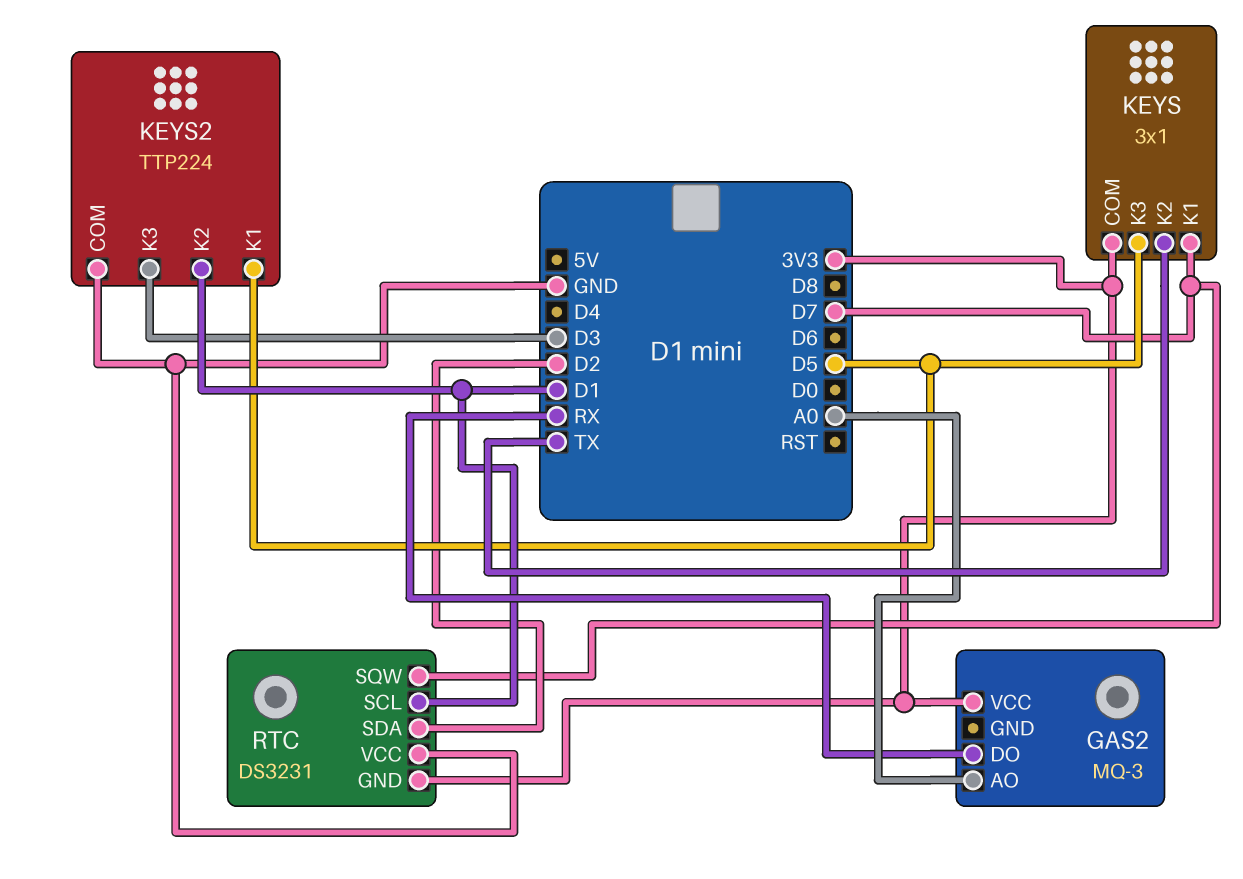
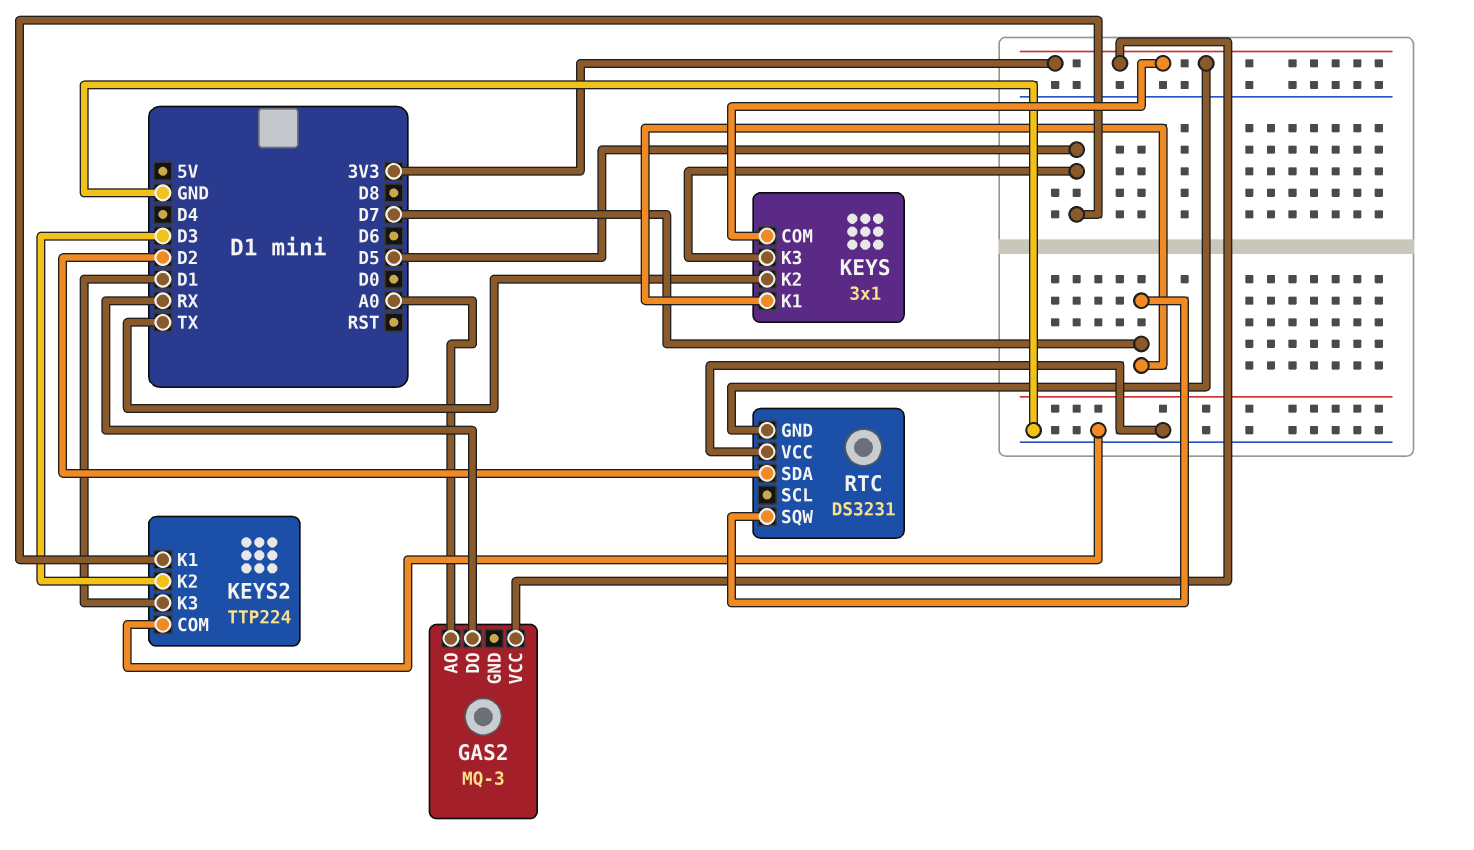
KEYS2 pin K2: D1 -> D3
KEYS2 pin K3: D3 -> D1
RTC pin SCL: D1 -> none

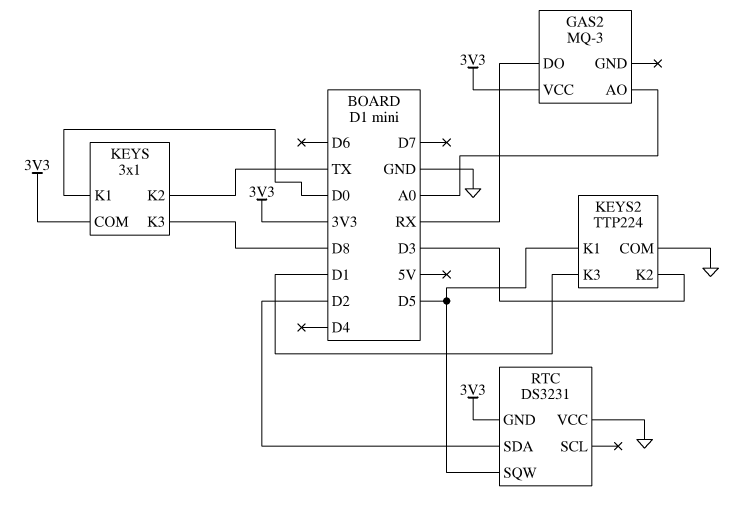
KEYS pin K1: D7 -> D0
KEYS pin K3: D5 -> D8
RTC pin SQW: D7 -> D5

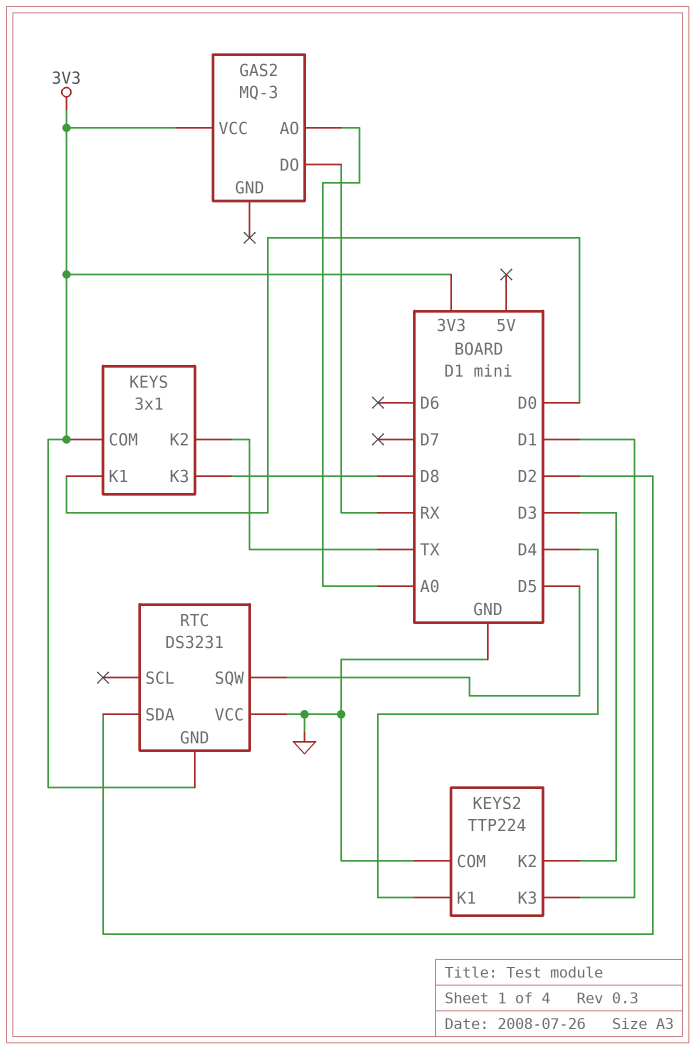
KEYS2 pin K1: D5 -> D4

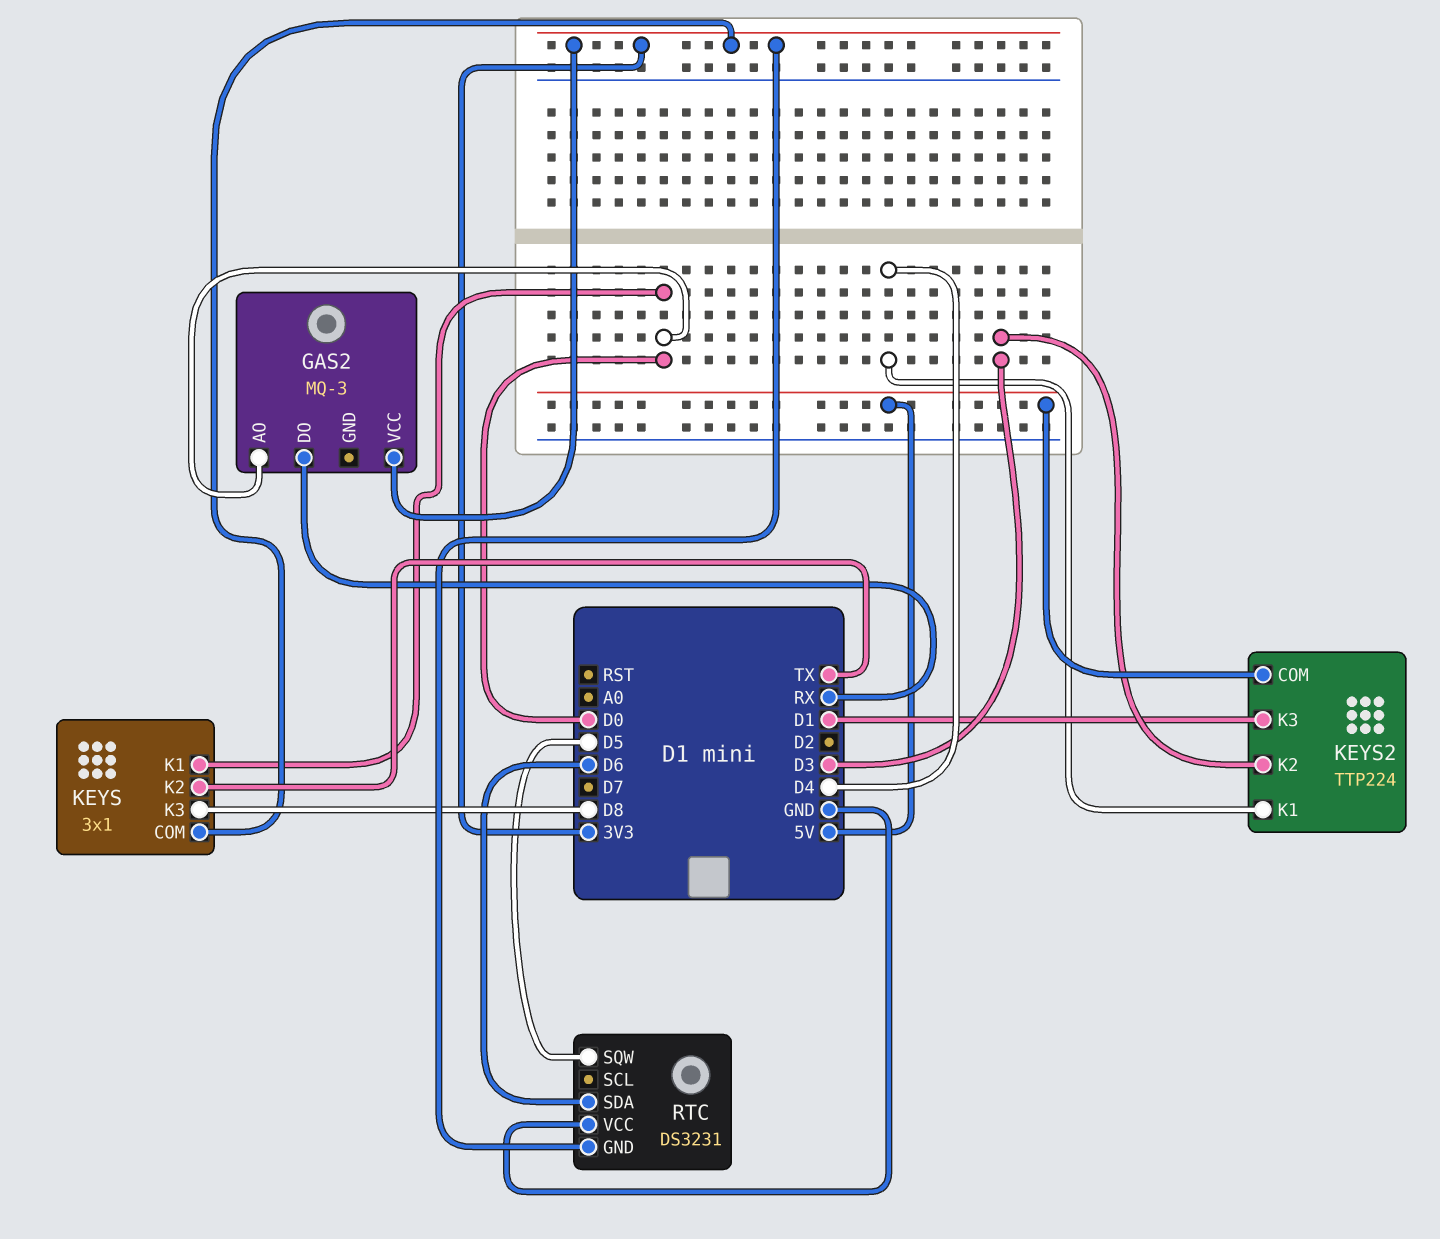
GAS2 pin AO: A0 -> D0
KEYS2 pin COM: GND -> 5V
RTC pin SDA: D2 -> D6

